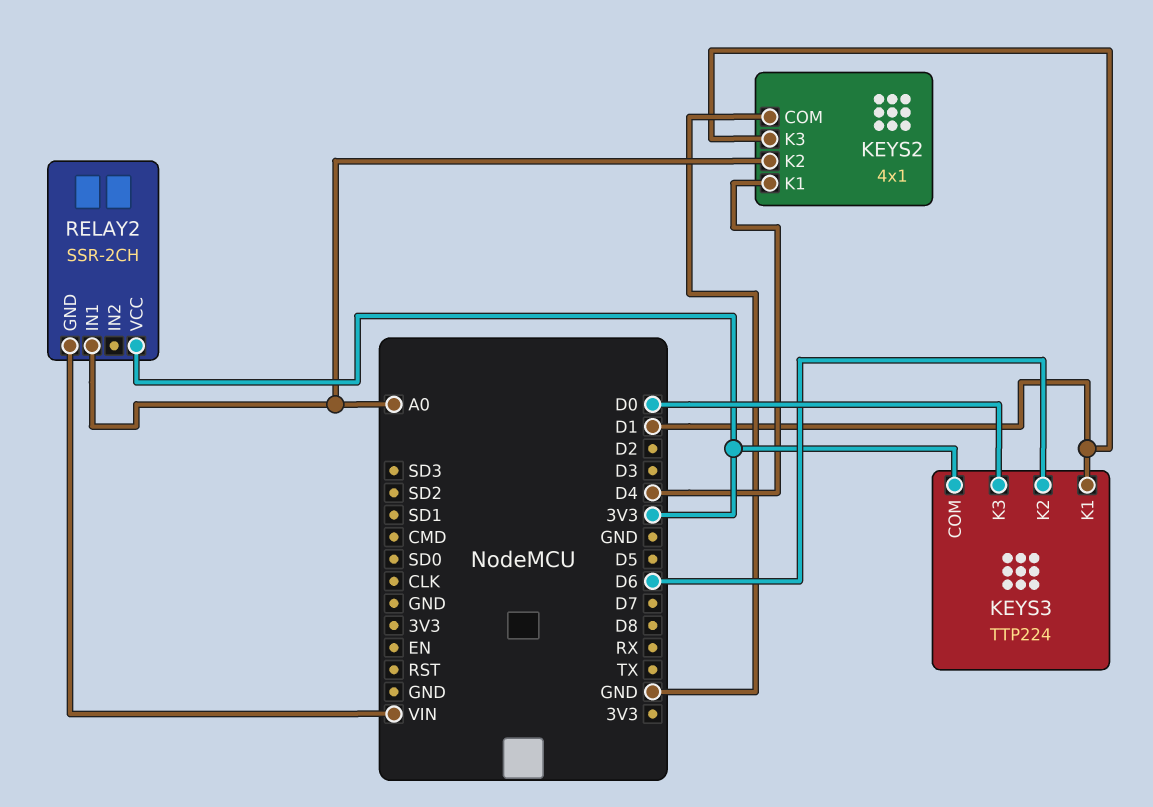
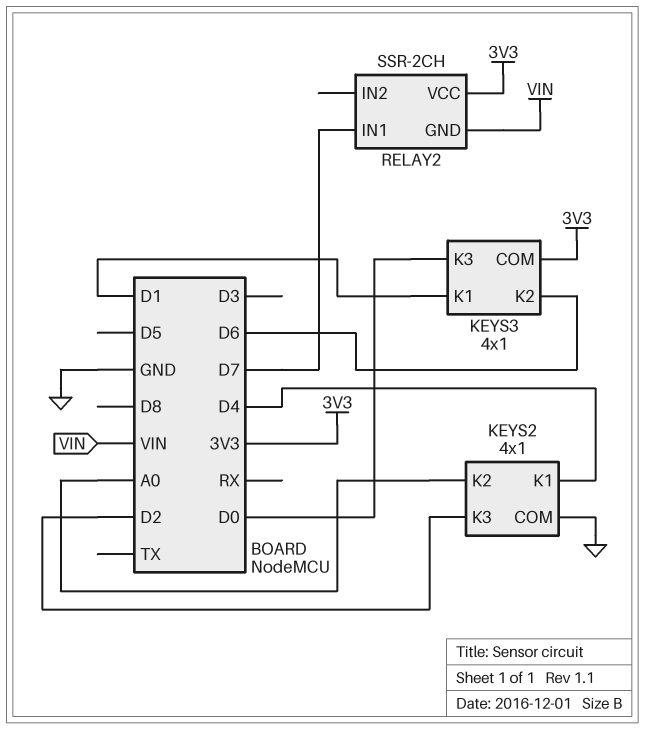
KEYS2 pin K3: D1 -> D2
KEYS3: TTP224 -> 4x1
RELAY2 pin IN1: A0 -> D7

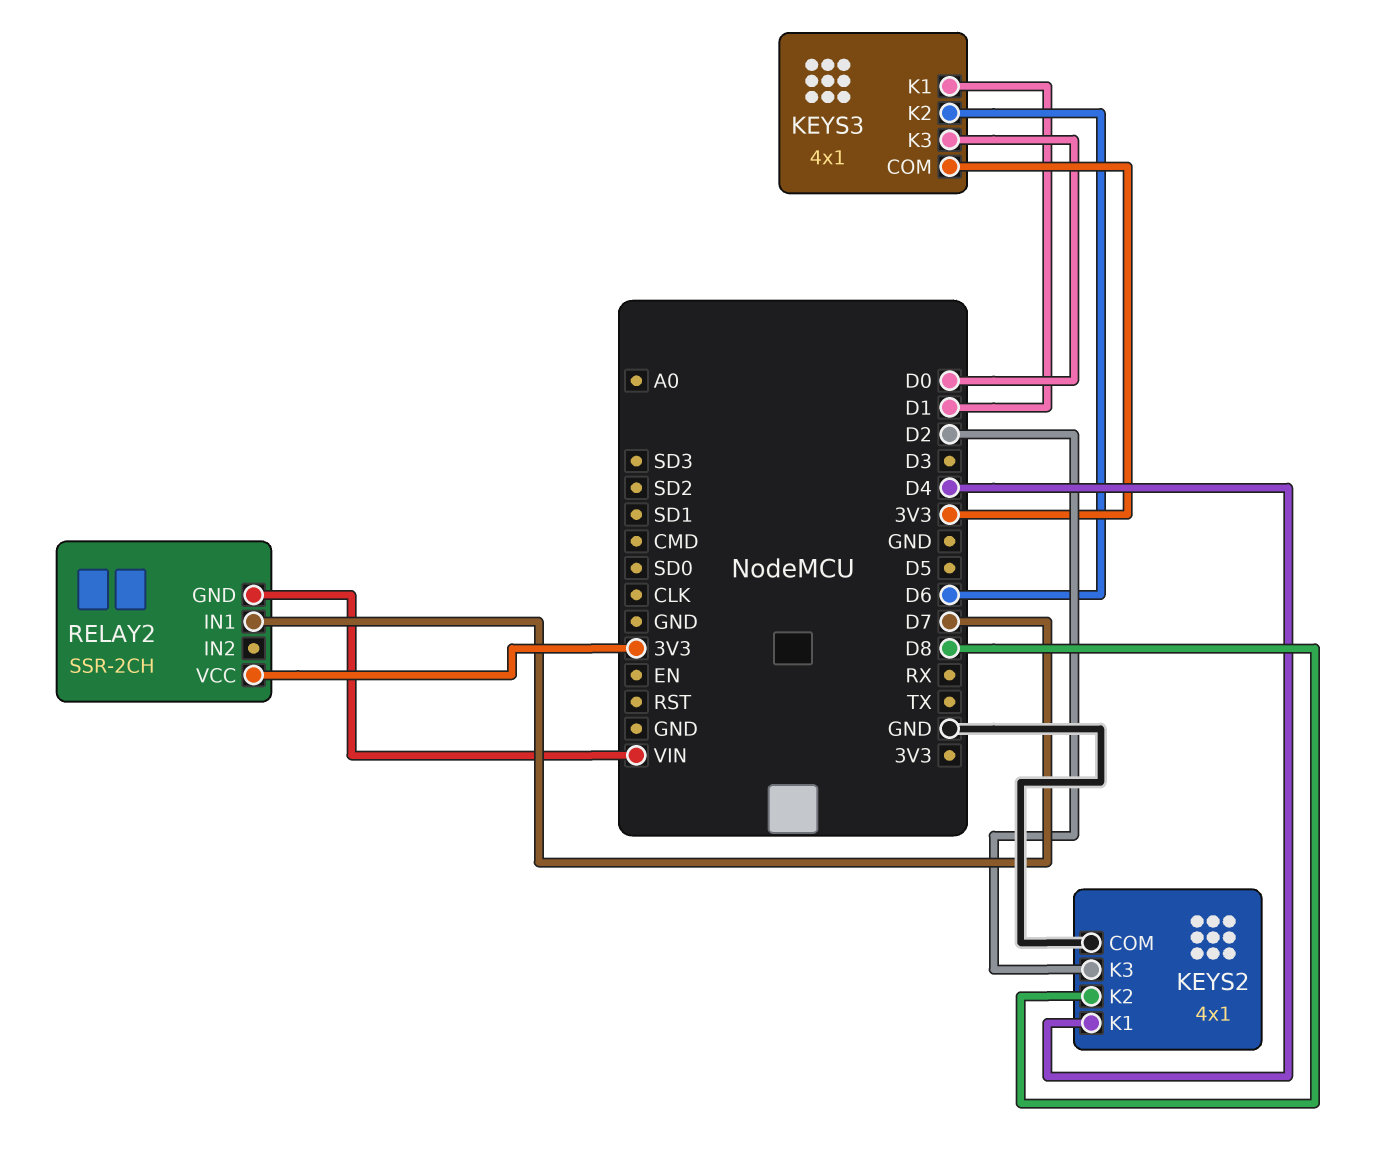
KEYS2 pin K2: A0 -> D8

